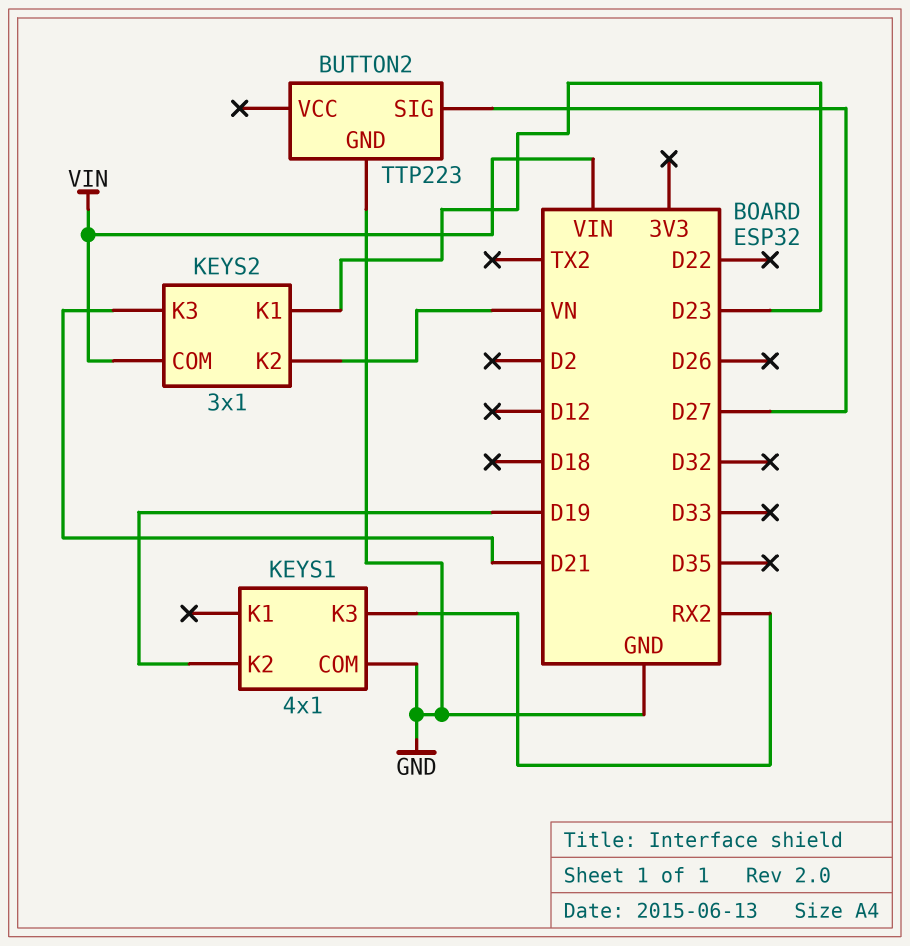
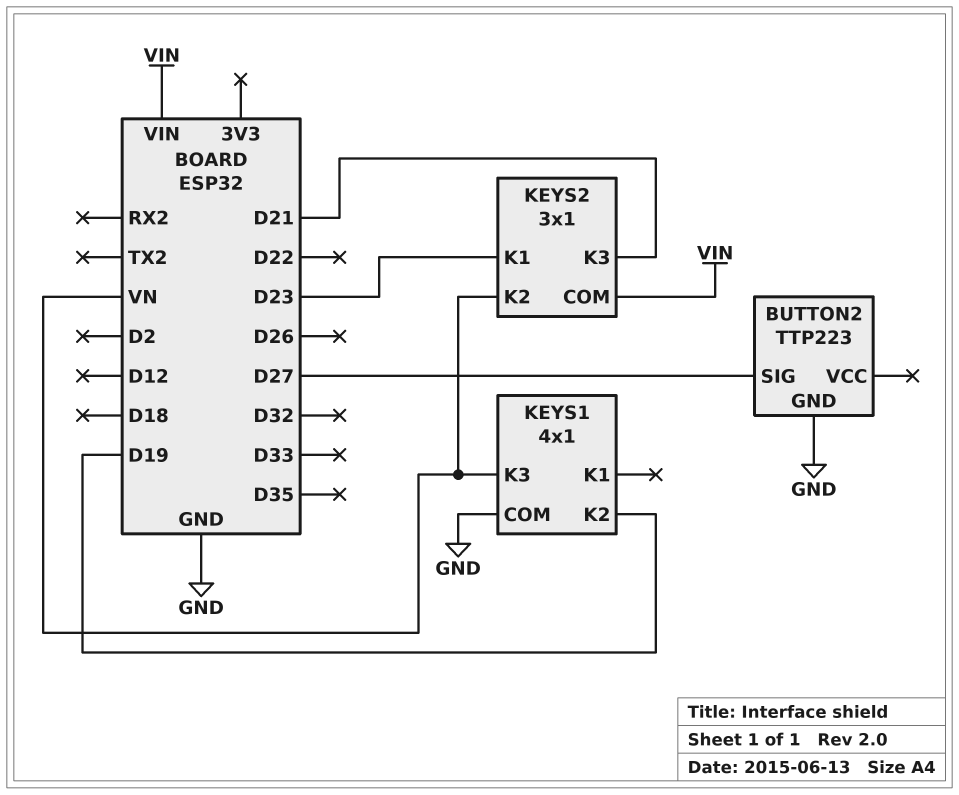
KEYS1 pin K3: RX2 -> VN

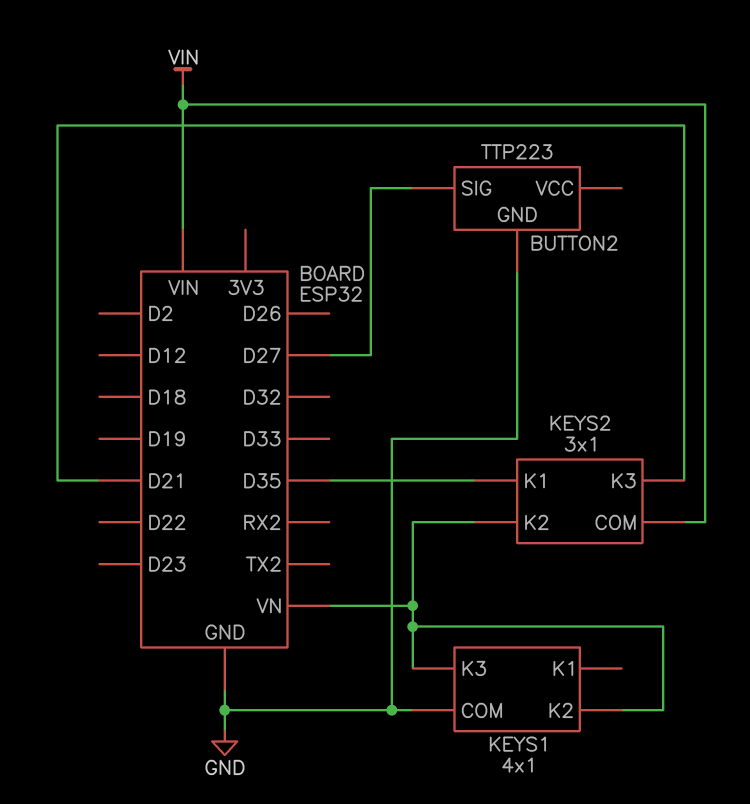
KEYS1 pin K2: D19 -> VN
KEYS2 pin K1: D23 -> D35

